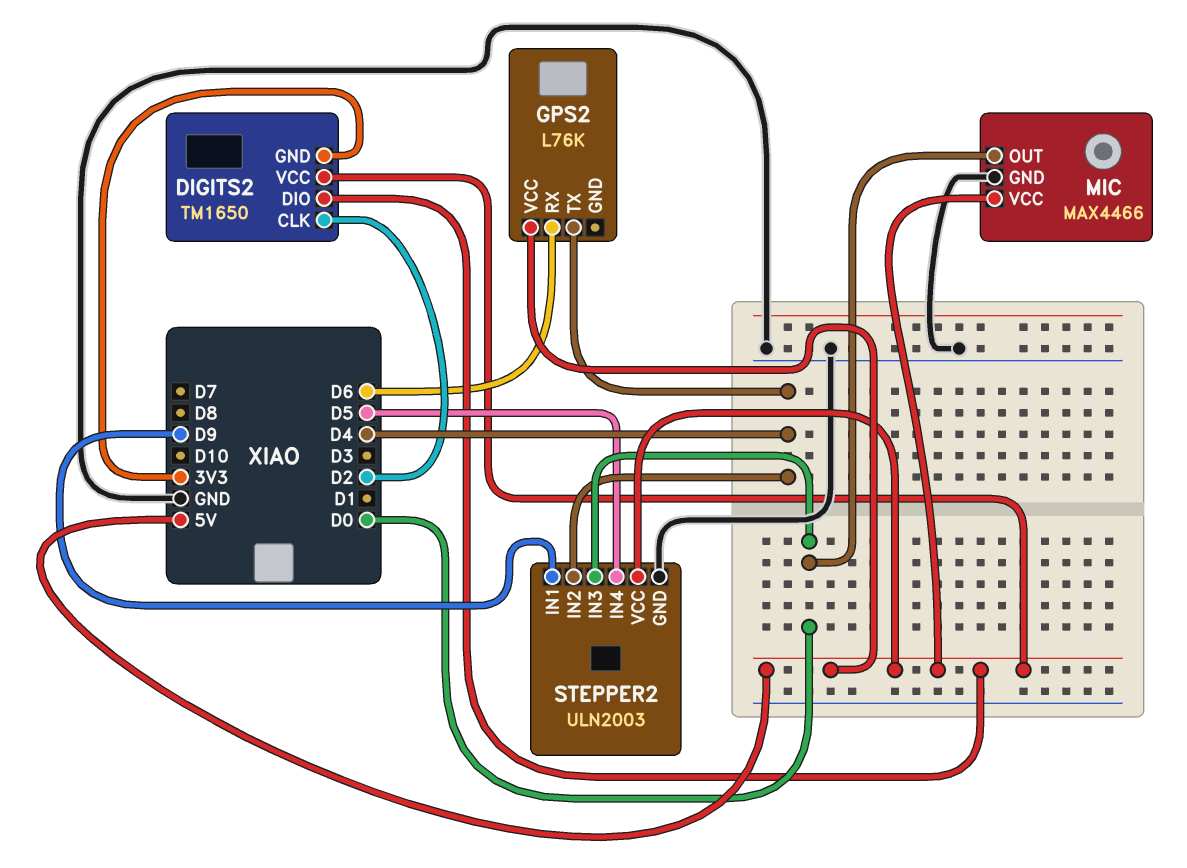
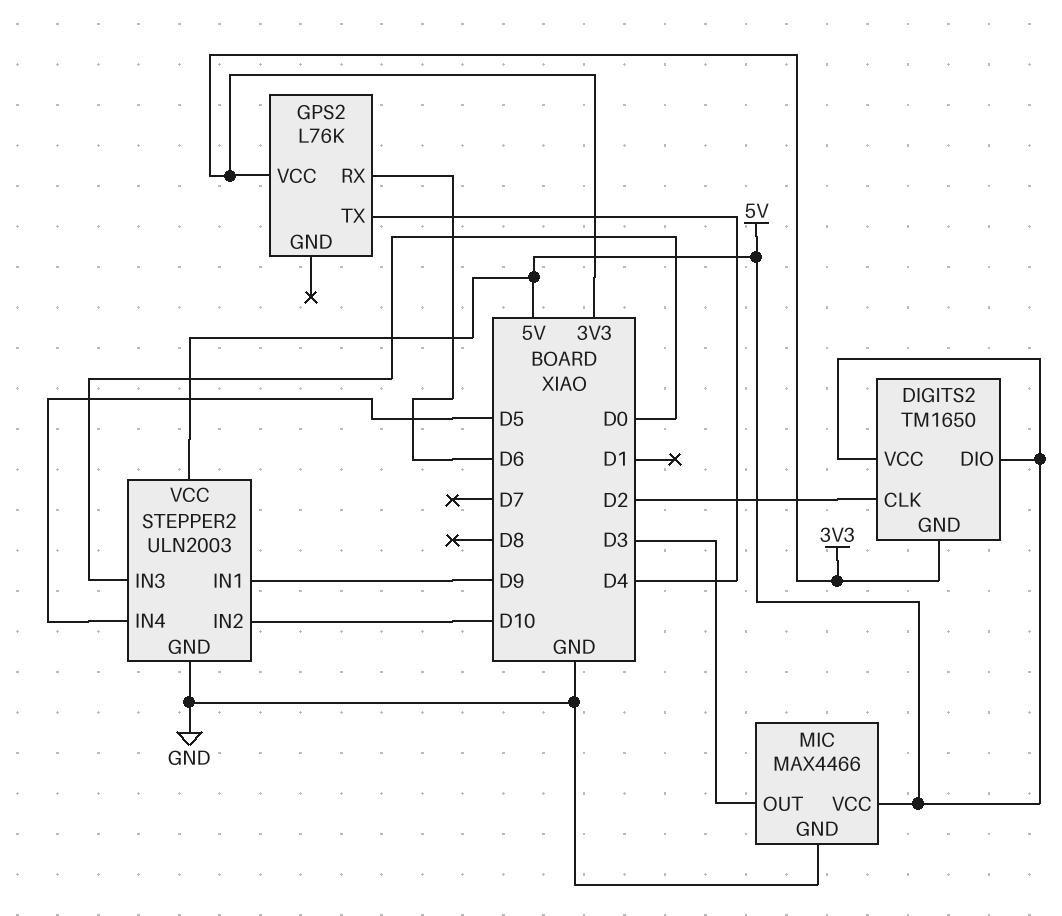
GPS2 pin VCC: 5V -> 3V3
MIC pin OUT: D0 -> D3
STEPPER2 pin IN2: D4 -> D10

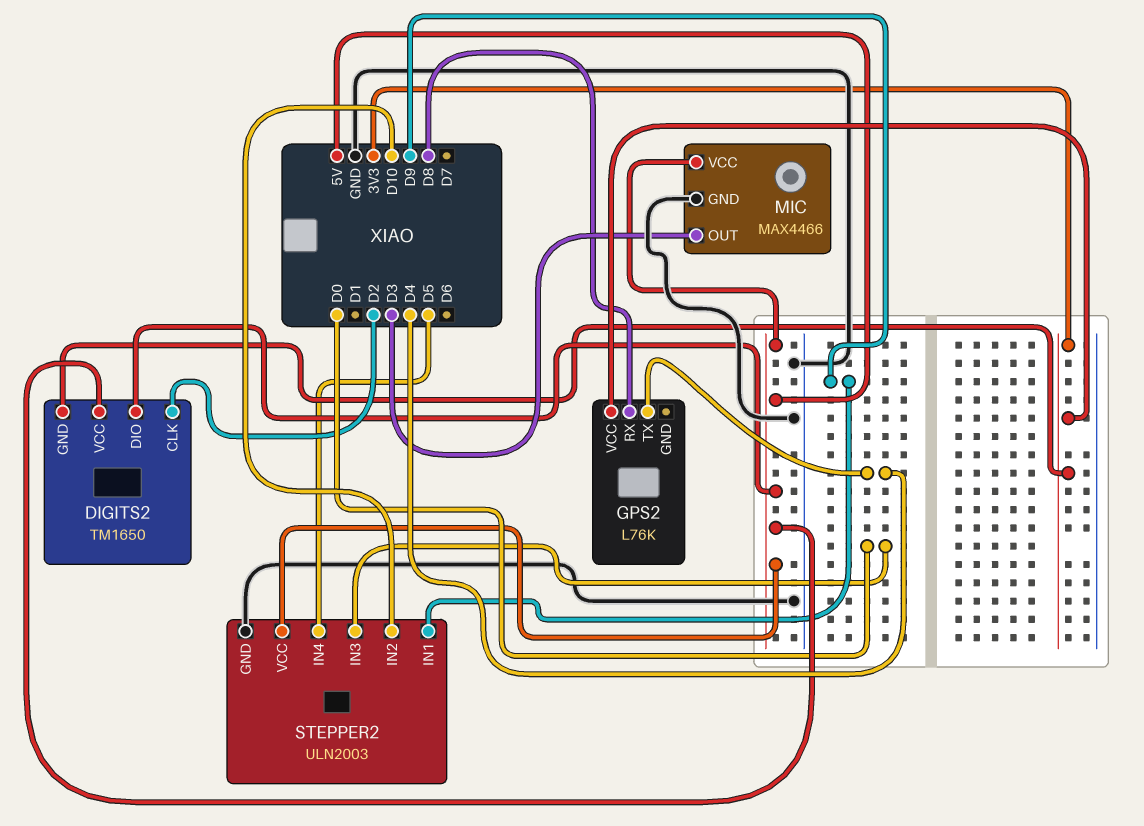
GPS2 pin RX: D6 -> D8

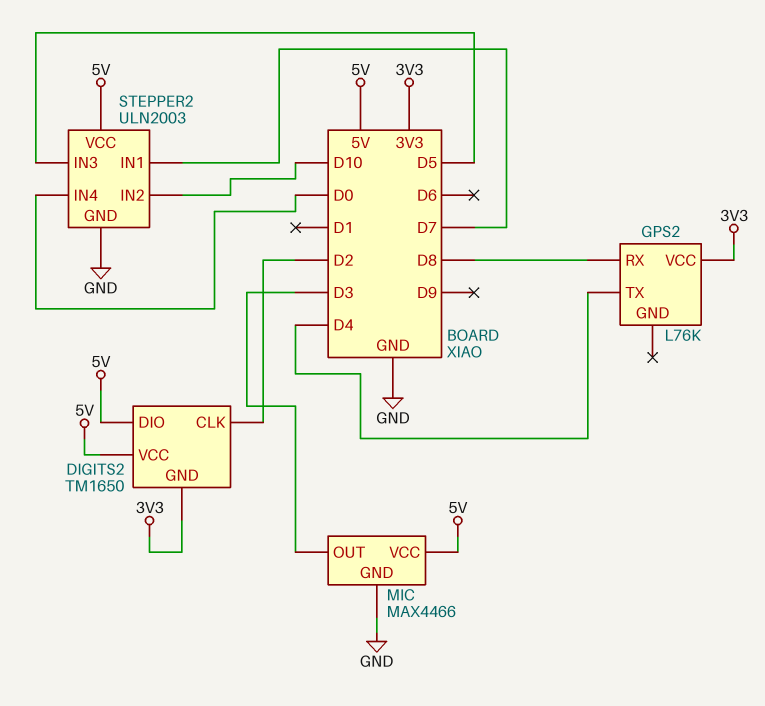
STEPPER2 pin IN1: D9 -> D7
STEPPER2 pin IN3: D0 -> D5
STEPPER2 pin IN4: D5 -> D0

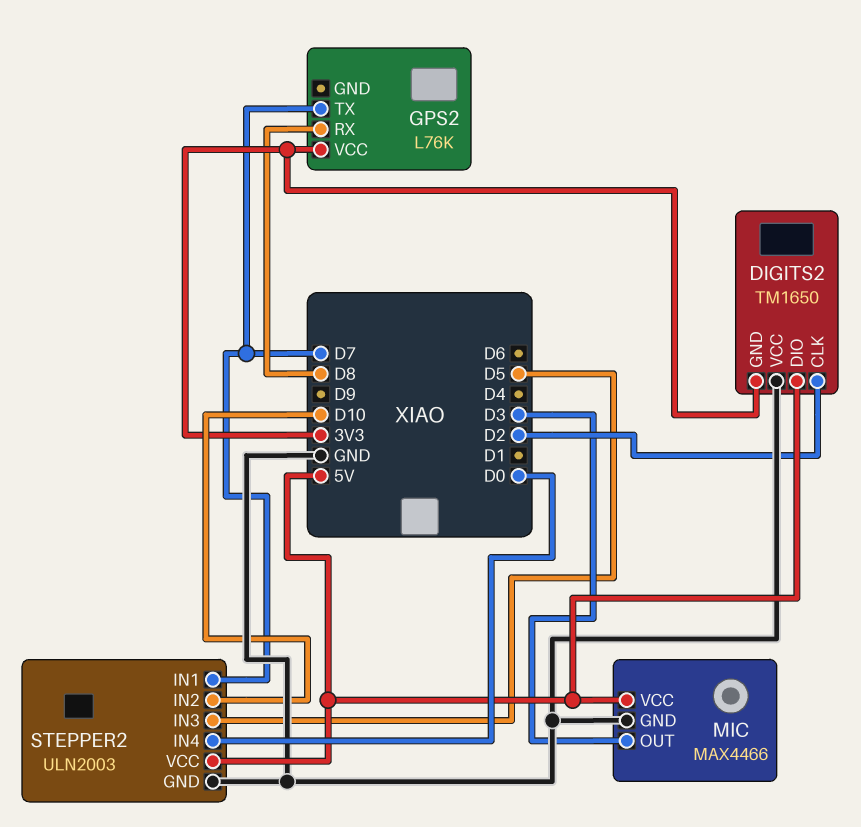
DIGITS2 pin VCC: 5V -> GND
GPS2 pin TX: D4 -> D7

